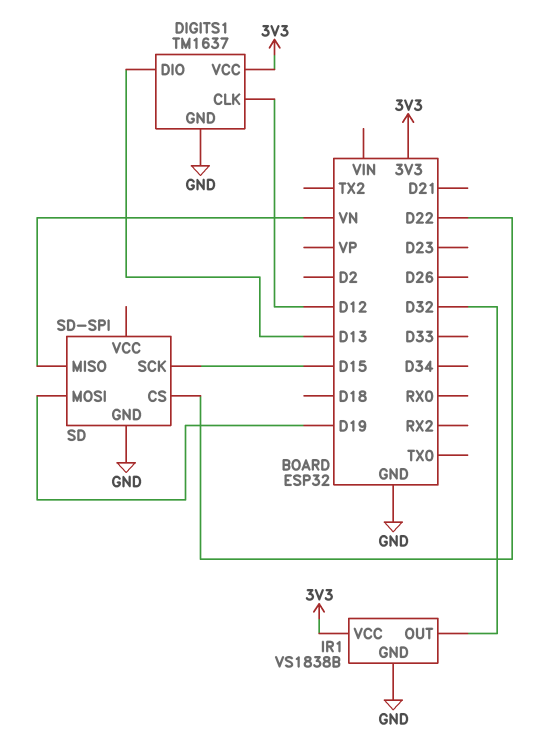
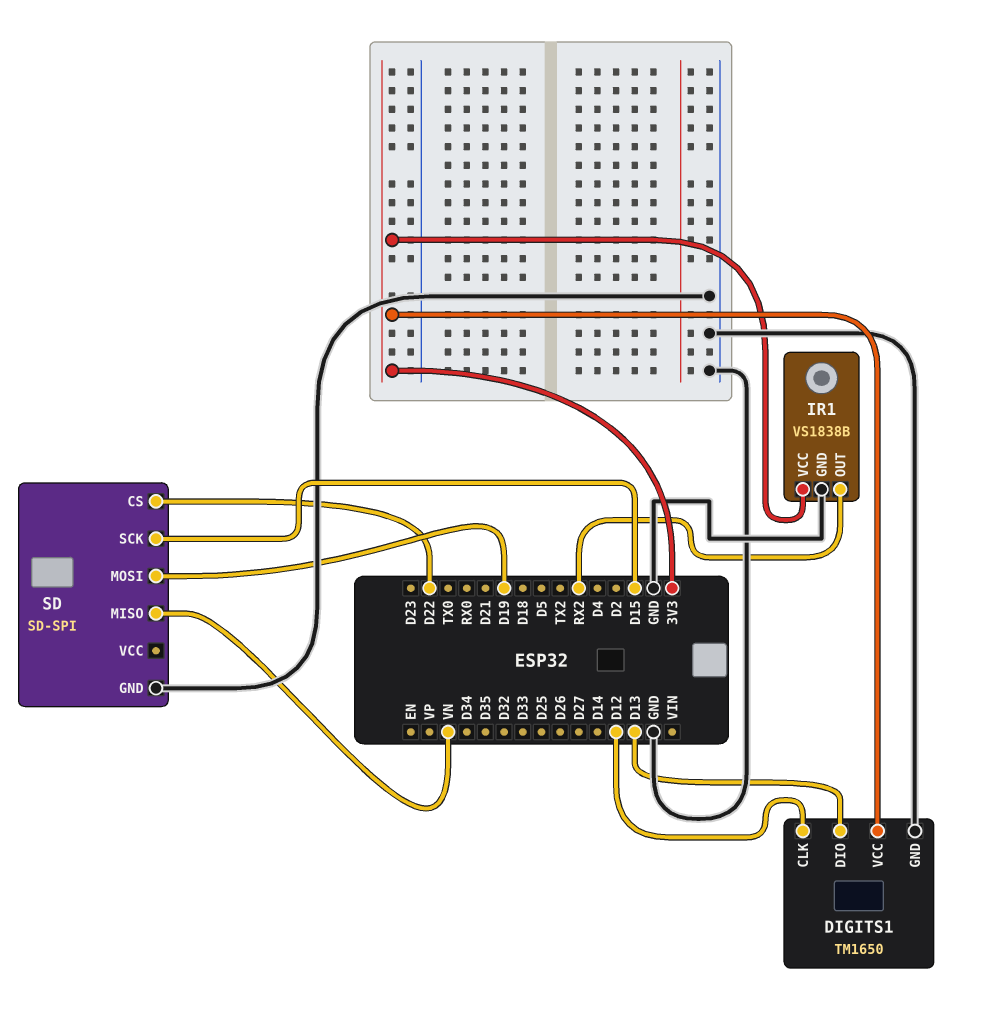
DIGITS1: TM1637 -> TM1650
IR1 pin OUT: D32 -> RX2

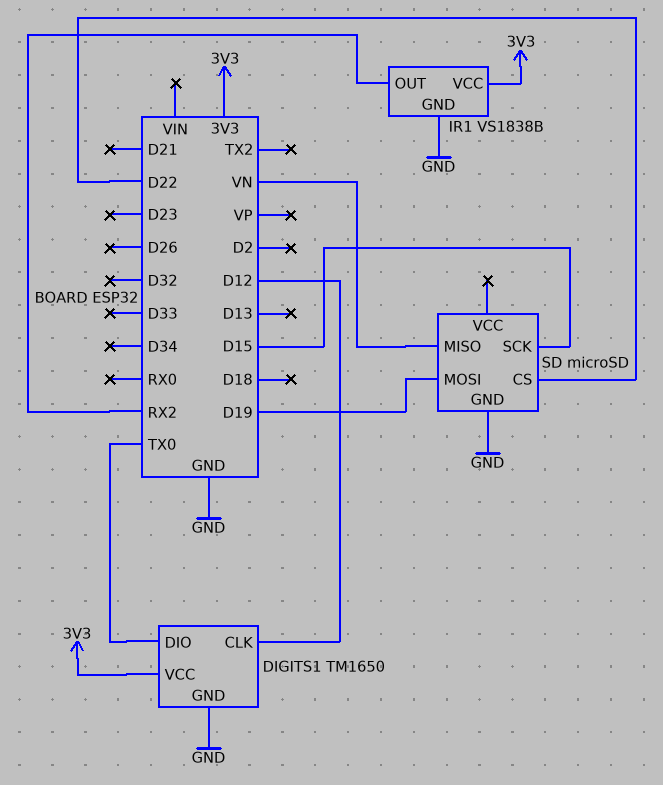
DIGITS1 pin DIO: D13 -> TX0
SD: SD-SPI -> microSD

